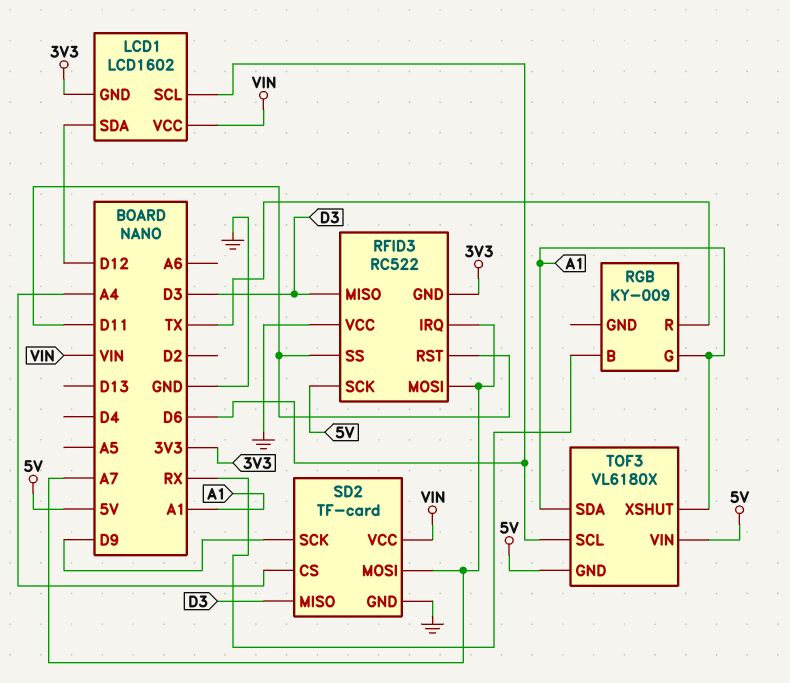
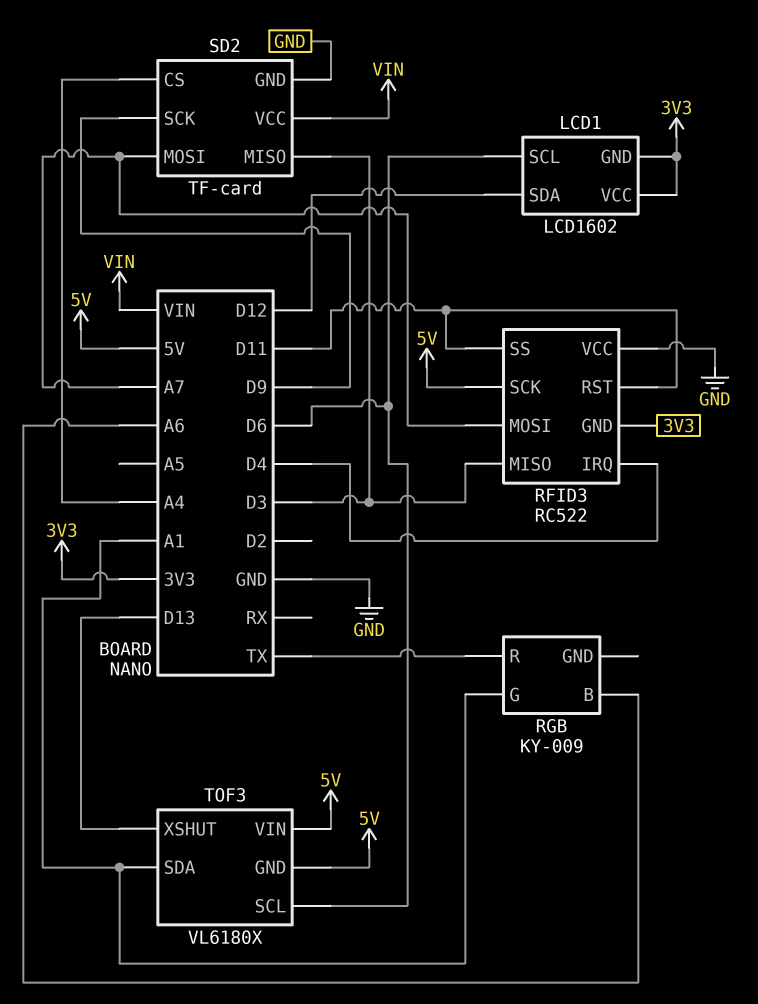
LCD1 pin VCC: VIN -> 3V3
RFID3 pin IRQ: A7 -> D4
RGB pin B: RX -> A6
TOF3 pin XSHUT: A1 -> D13

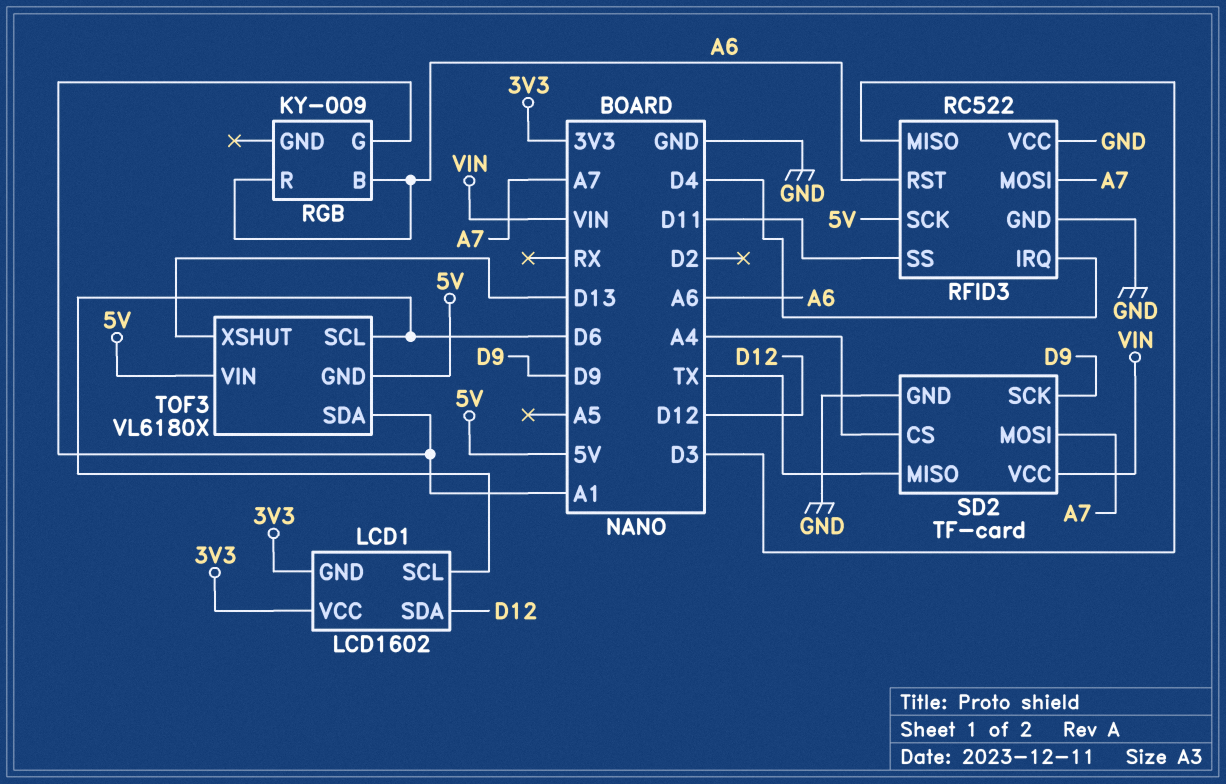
RFID3 pin GND: 3V3 -> GND
RFID3 pin RST: D11 -> A6
RGB pin R: TX -> A6
SD2 pin MISO: D3 -> TX

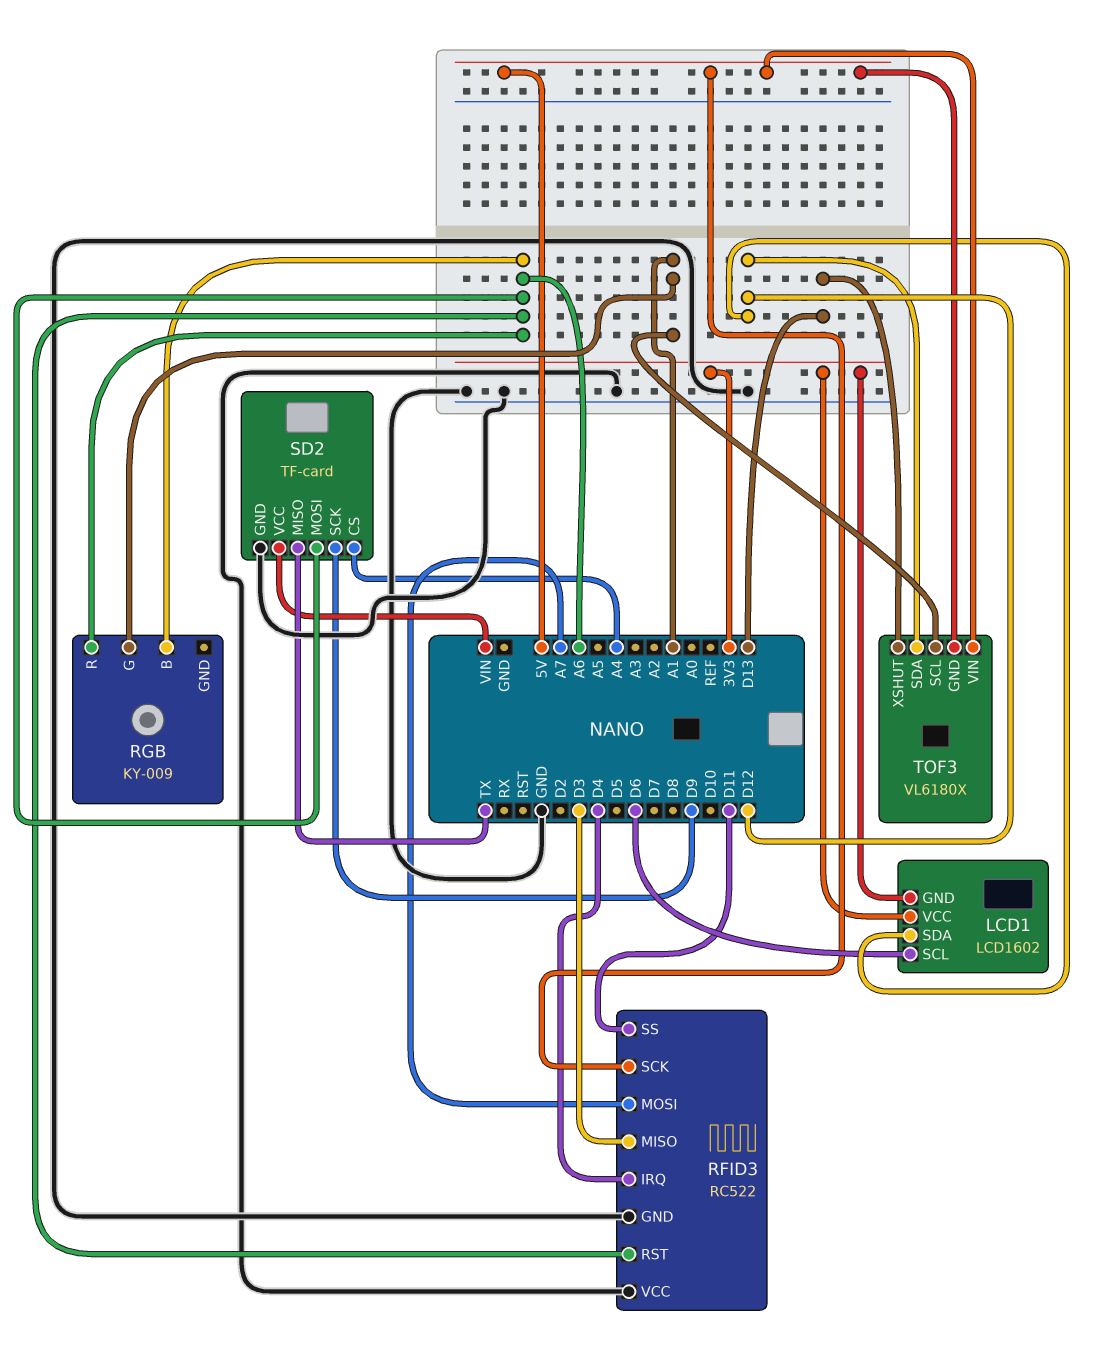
SD2 pin MOSI: A7 -> A6
TOF3 pin SCL: D6 -> A1
TOF3 pin SDA: A1 -> D12

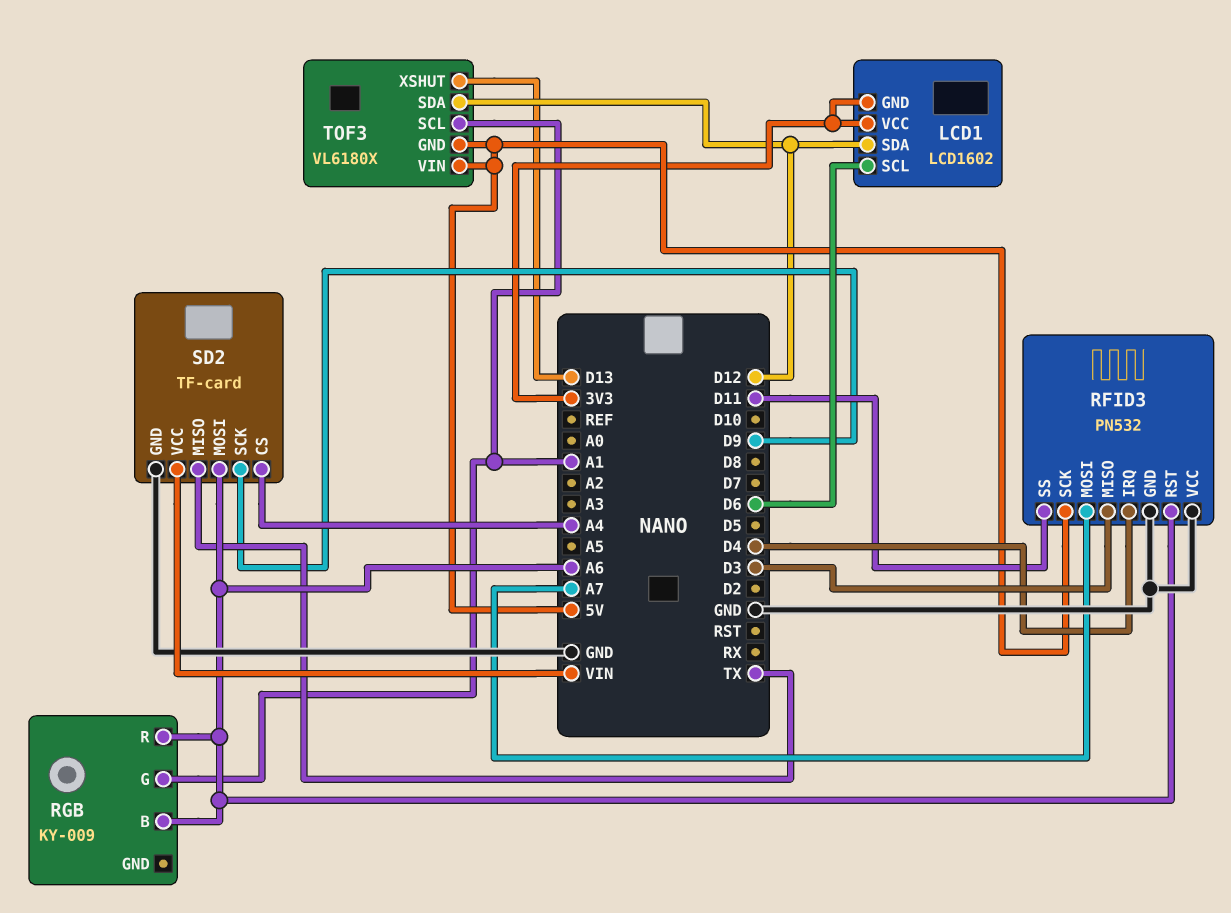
RFID3: RC522 -> PN532

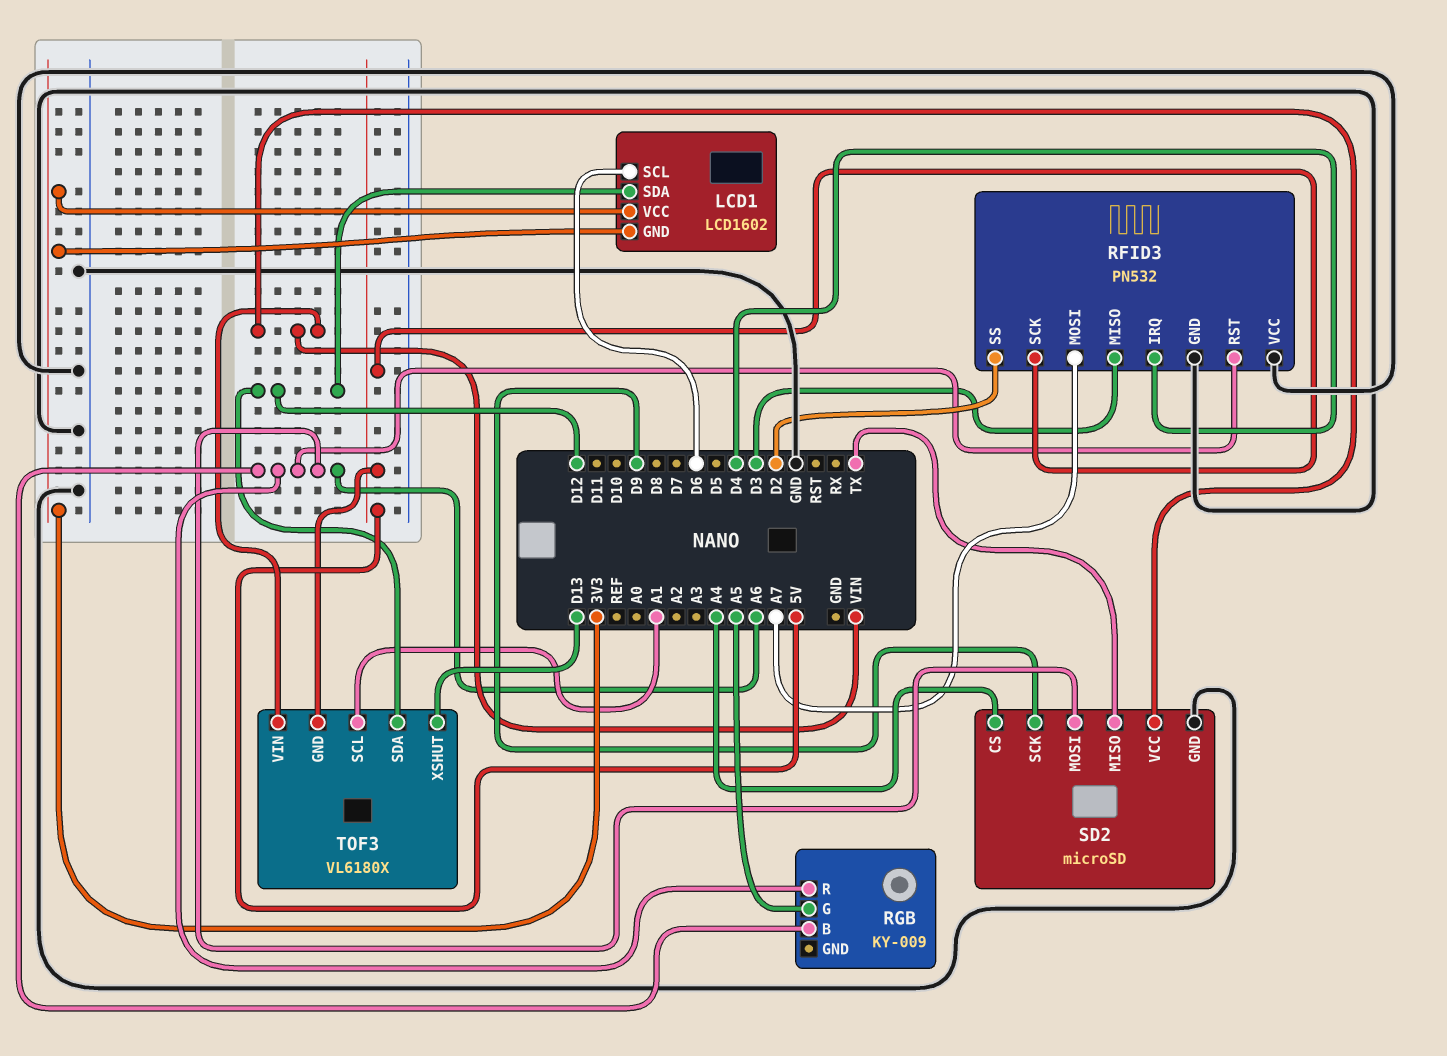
RFID3 pin SS: D11 -> D2
RGB pin G: A1 -> A5
SD2: TF-card -> microSD
TOF3 pin VIN: 5V -> VIN

